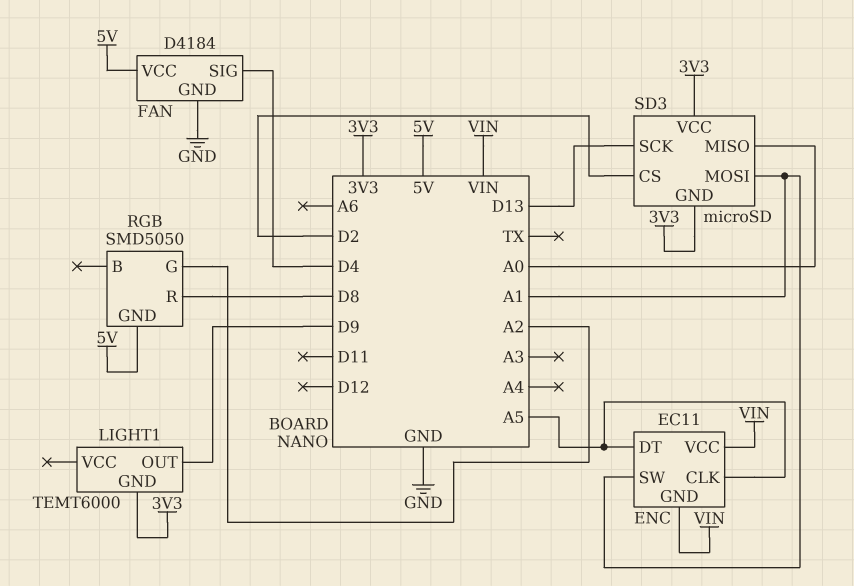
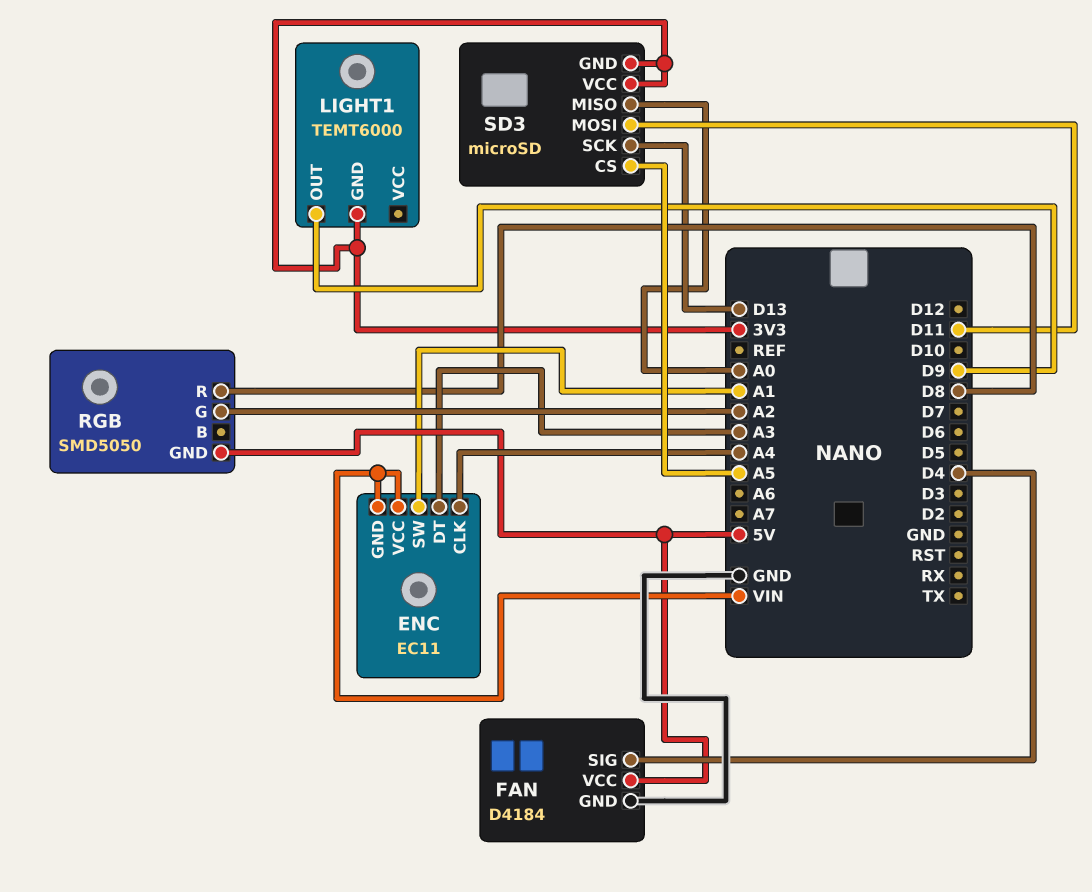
ENC pin CLK: A5 -> A4
ENC pin DT: A5 -> A3
SD3 pin CS: D2 -> A5
SD3 pin MOSI: A1 -> D11

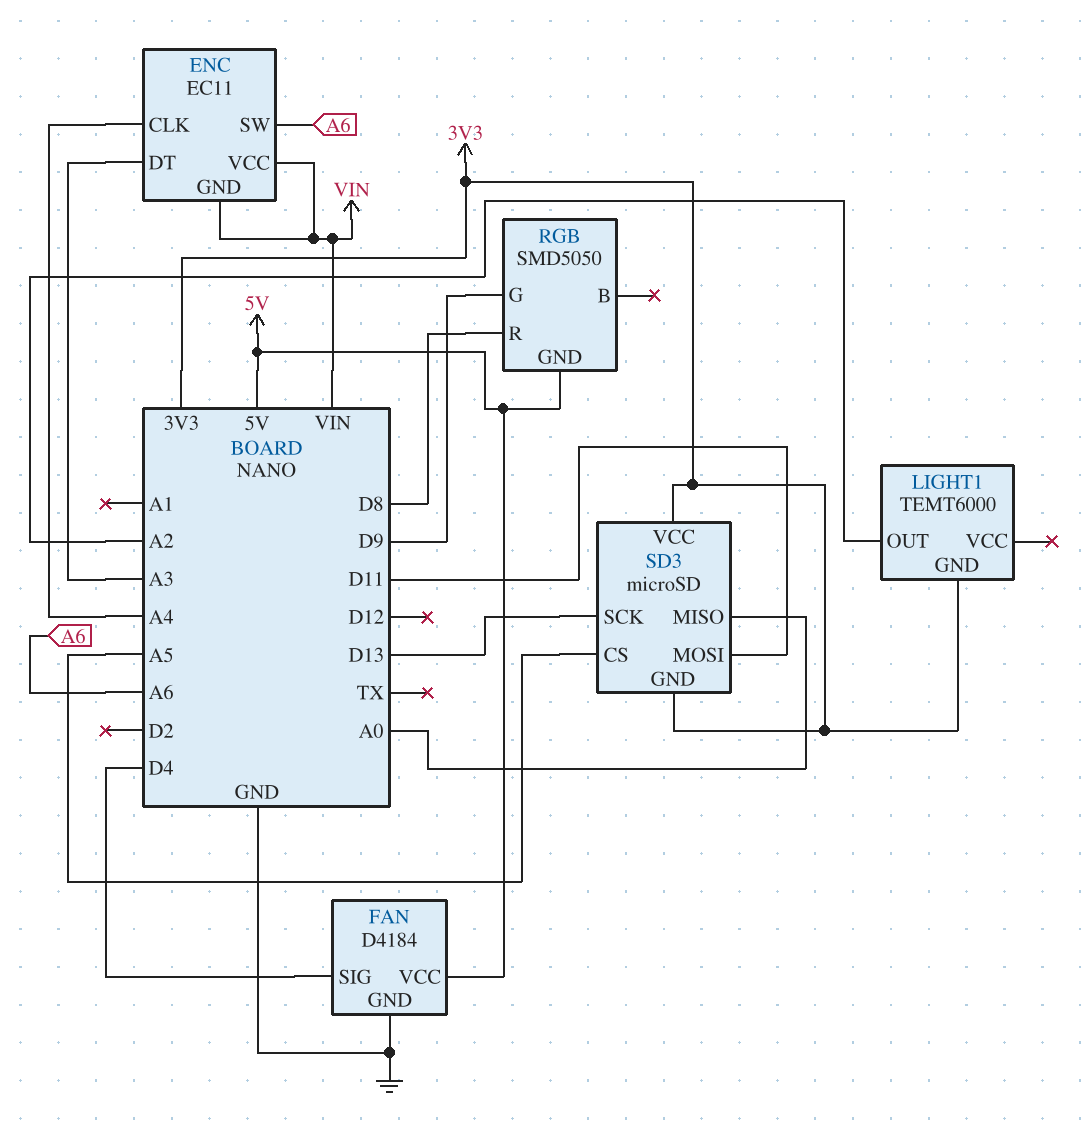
ENC pin SW: A1 -> A6
LIGHT1 pin OUT: D9 -> A2
RGB pin G: A2 -> D9

